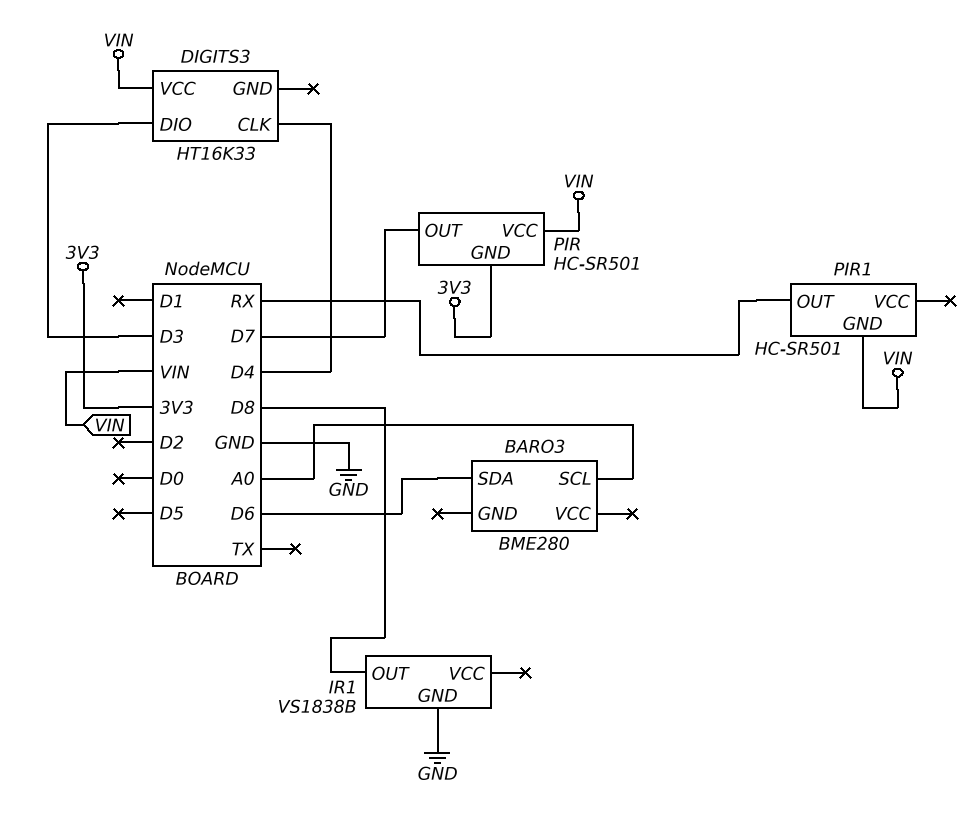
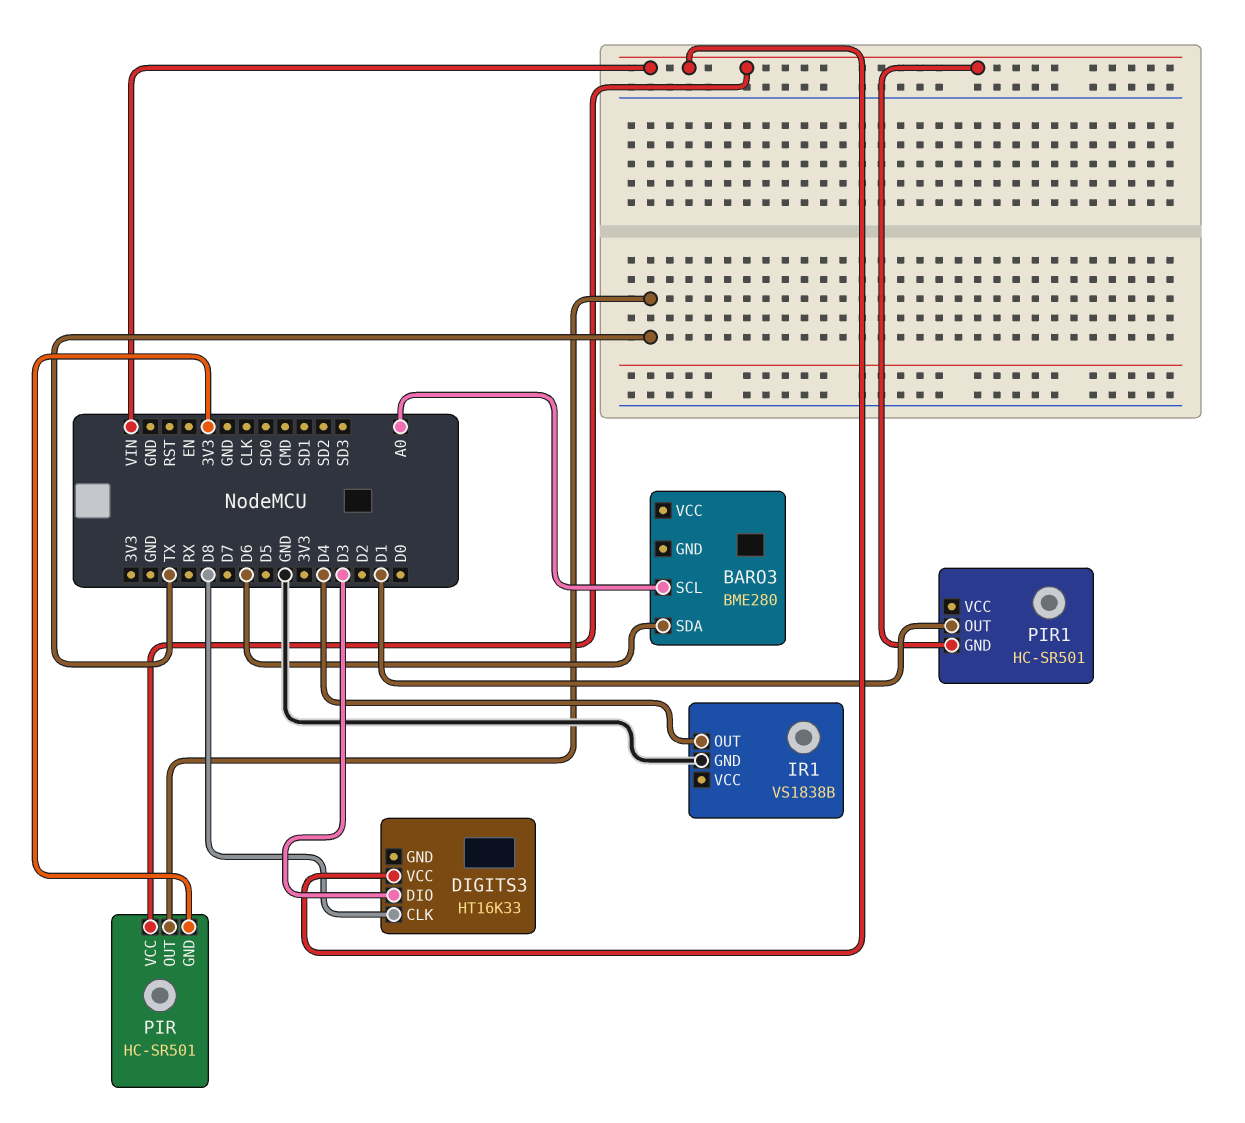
DIGITS3 pin CLK: D4 -> D8
IR1 pin OUT: D8 -> D4
PIR pin OUT: D7 -> TX
PIR1 pin OUT: RX -> D1

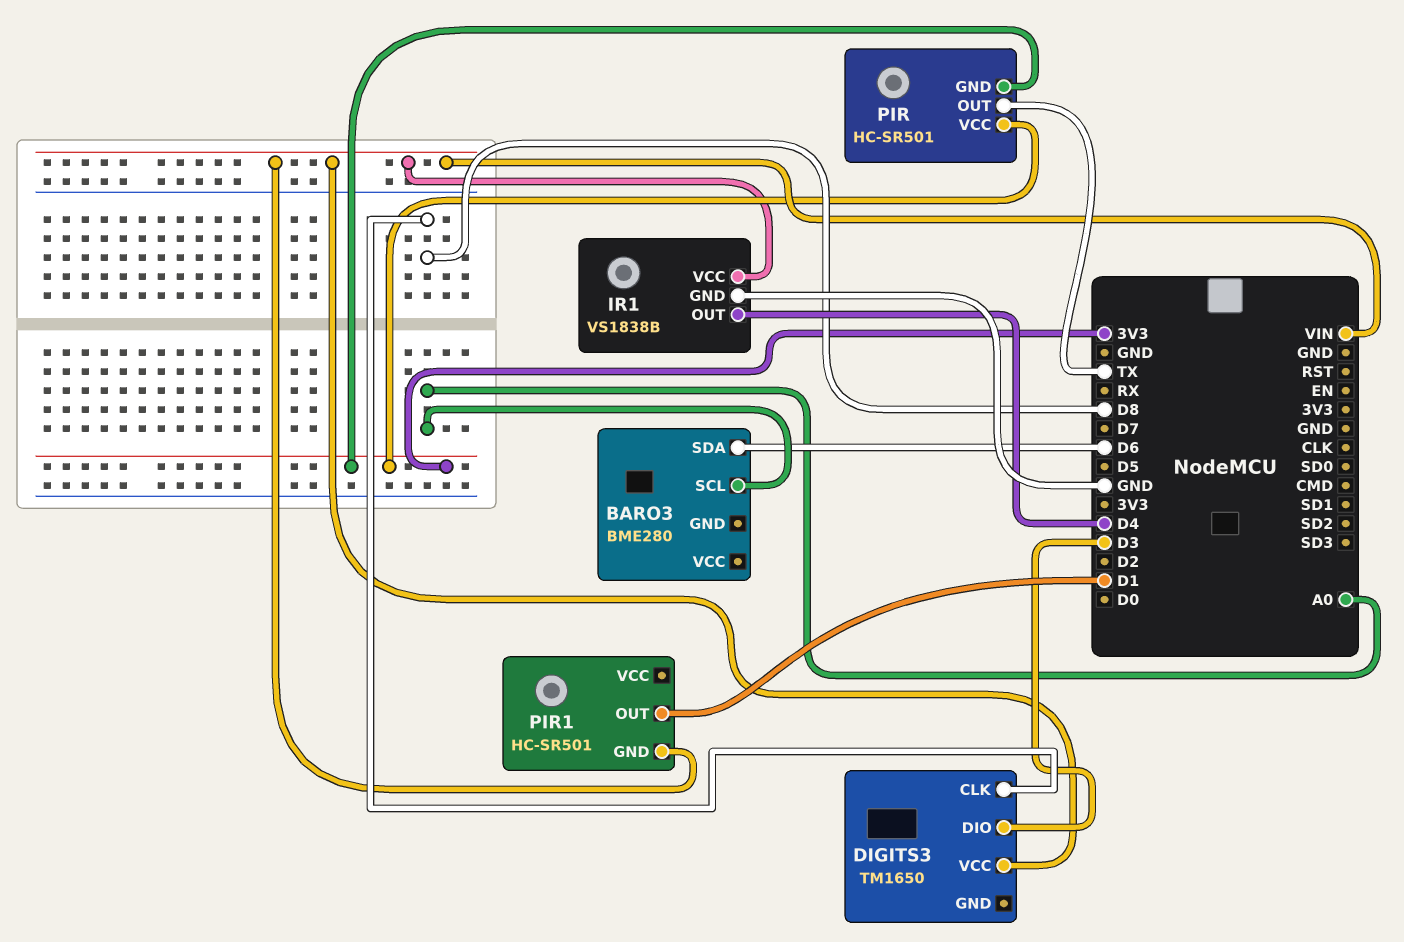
DIGITS3: HT16K33 -> TM1650
IR1 pin VCC: none -> VIN
PIR pin VCC: VIN -> 3V3

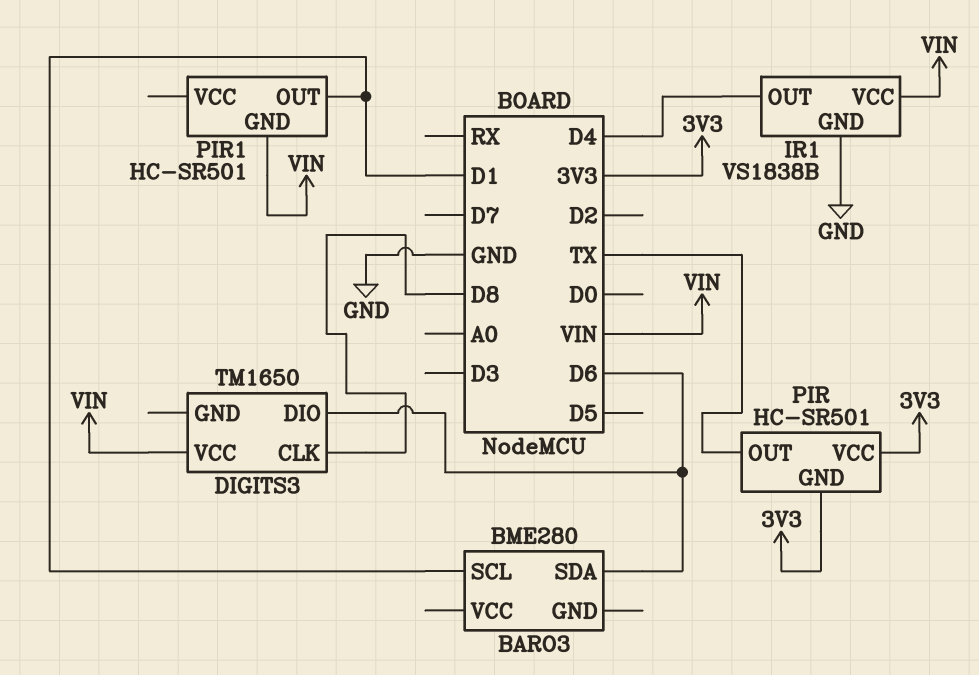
BARO3 pin SCL: A0 -> D1
DIGITS3 pin DIO: D3 -> D6

